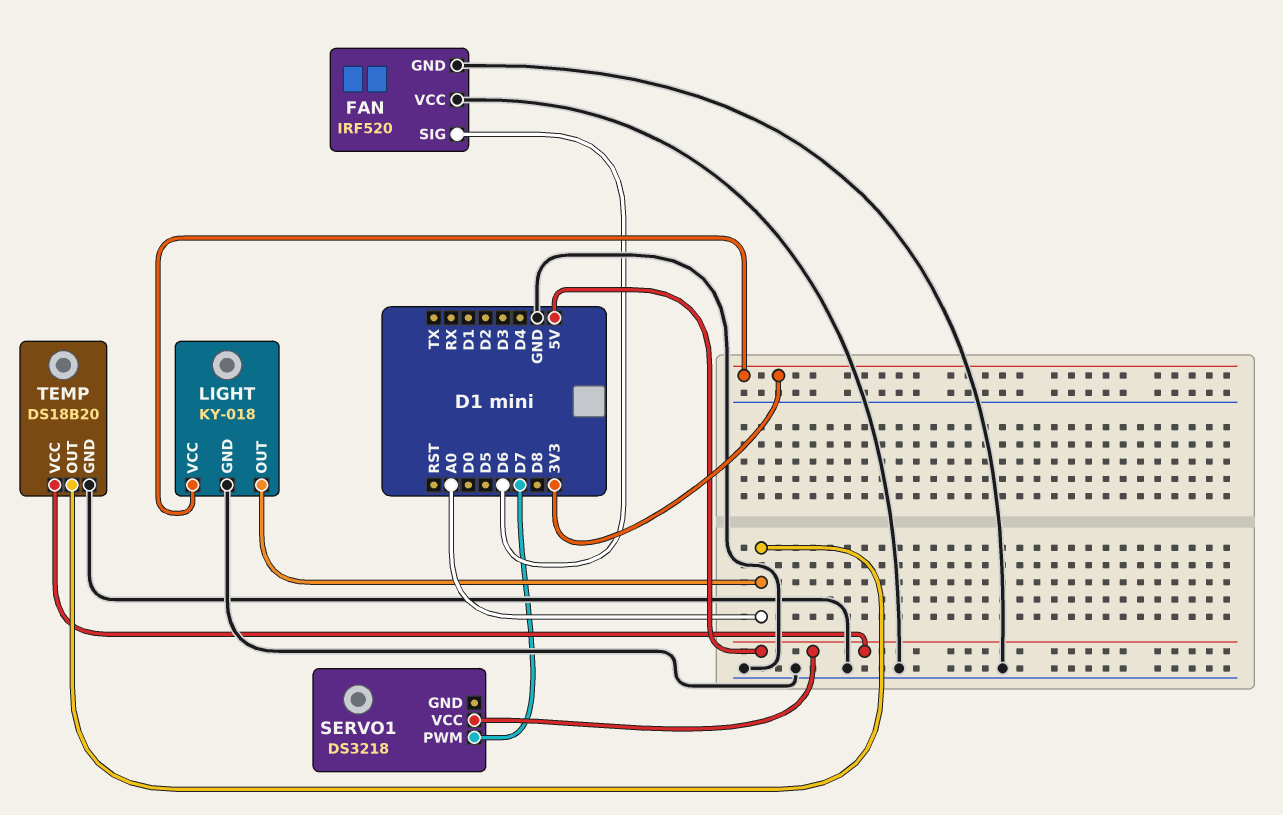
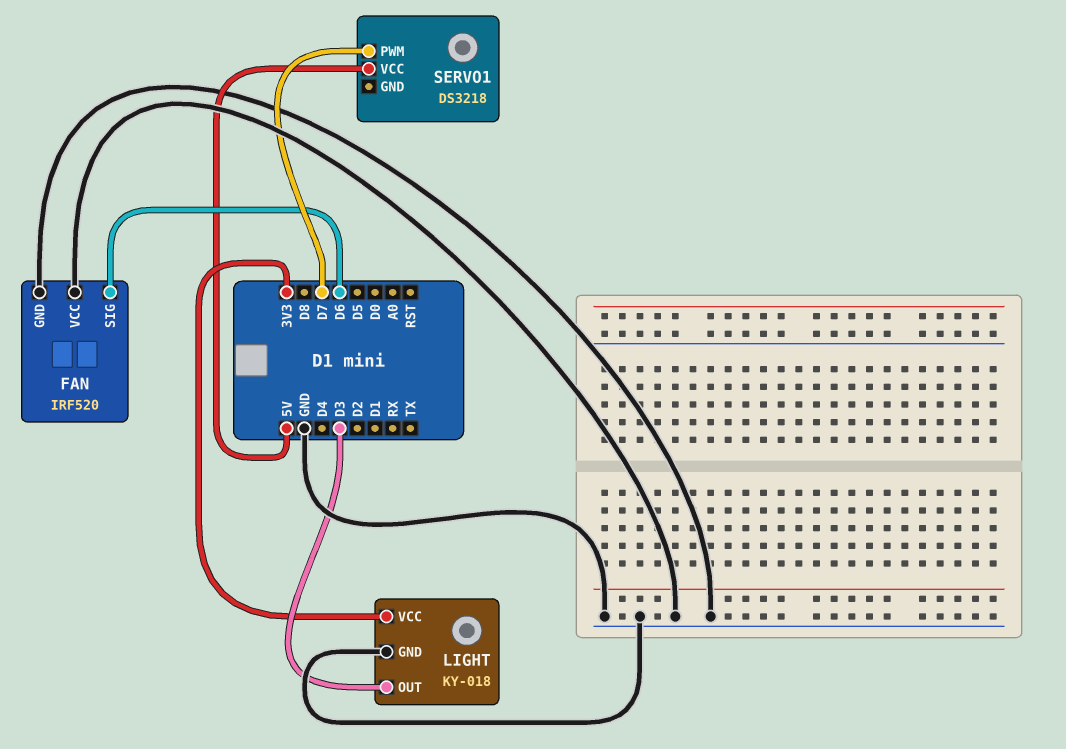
LIGHT pin OUT: A0 -> D3
TEMP: DS18B20 -> none
TEMP pin GND: GND -> none
TEMP pin OUT: A0 -> none
TEMP pin VCC: 5V -> none

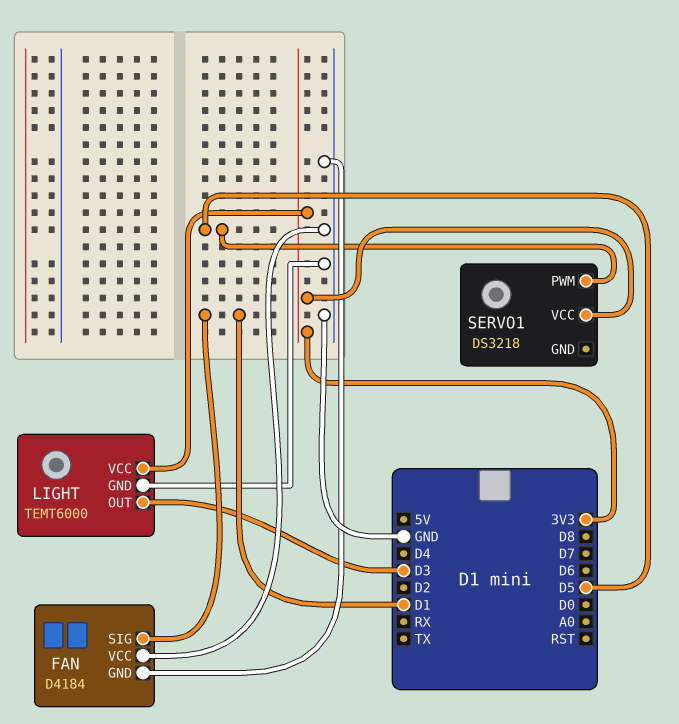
FAN: IRF520 -> D4184
FAN pin SIG: D6 -> D1
LIGHT: KY-018 -> TEMT6000
SERVO1 pin PWM: D7 -> D5
SERVO1 pin VCC: 5V -> 3V3

